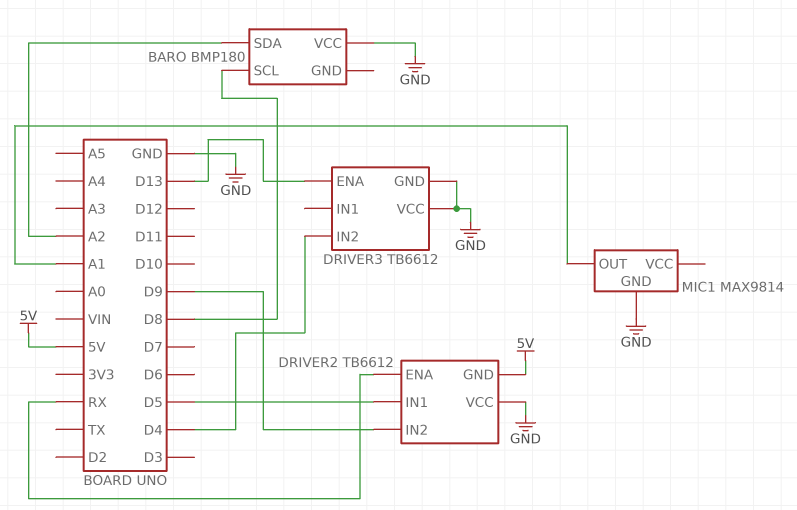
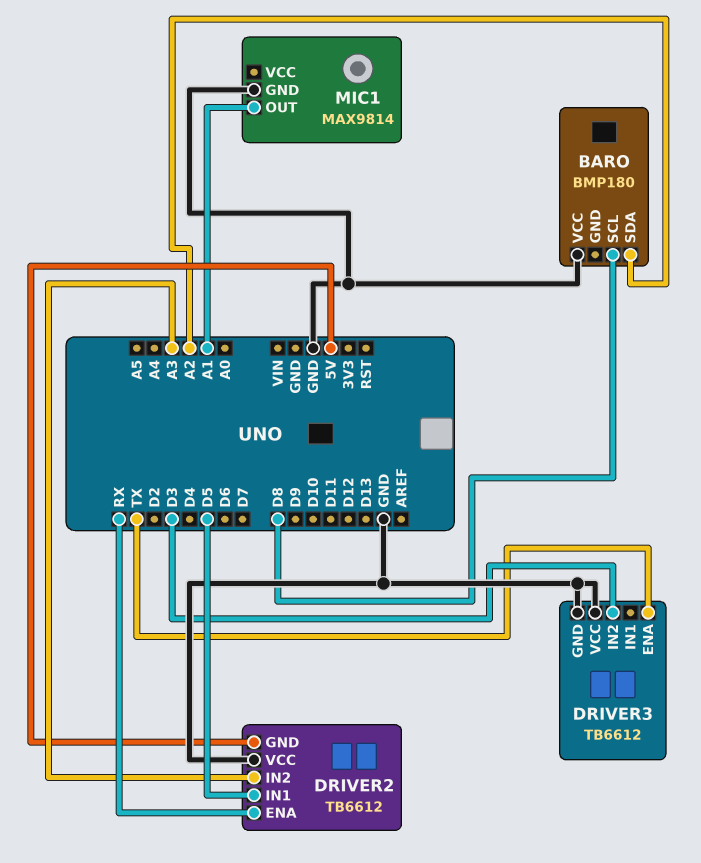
DRIVER2 pin IN2: D9 -> A3
DRIVER3 pin ENA: D13 -> TX
DRIVER3 pin IN2: D4 -> D3

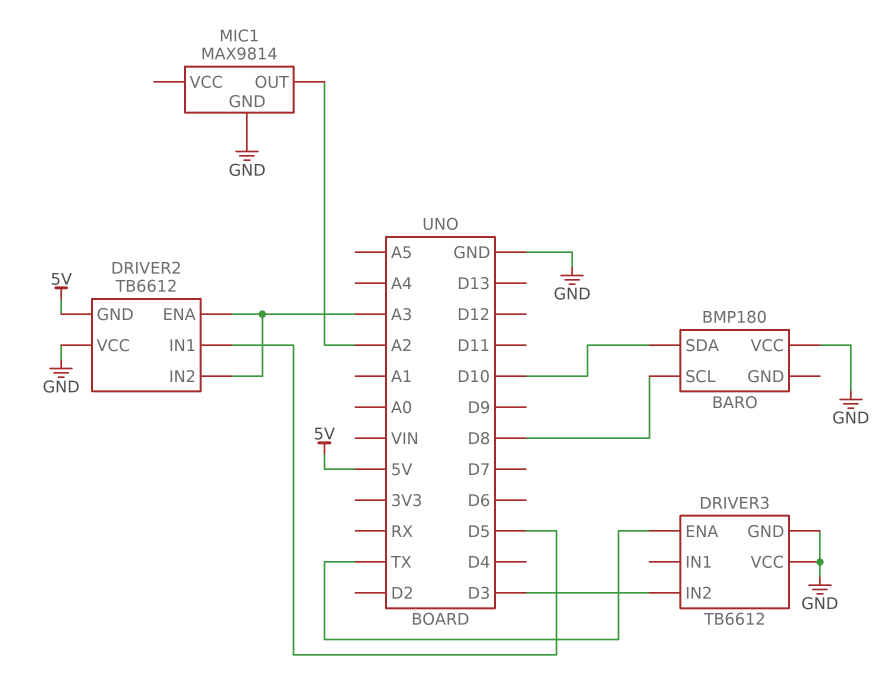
BARO pin SDA: A2 -> D10
DRIVER2 pin ENA: RX -> A3
MIC1 pin OUT: A1 -> A2

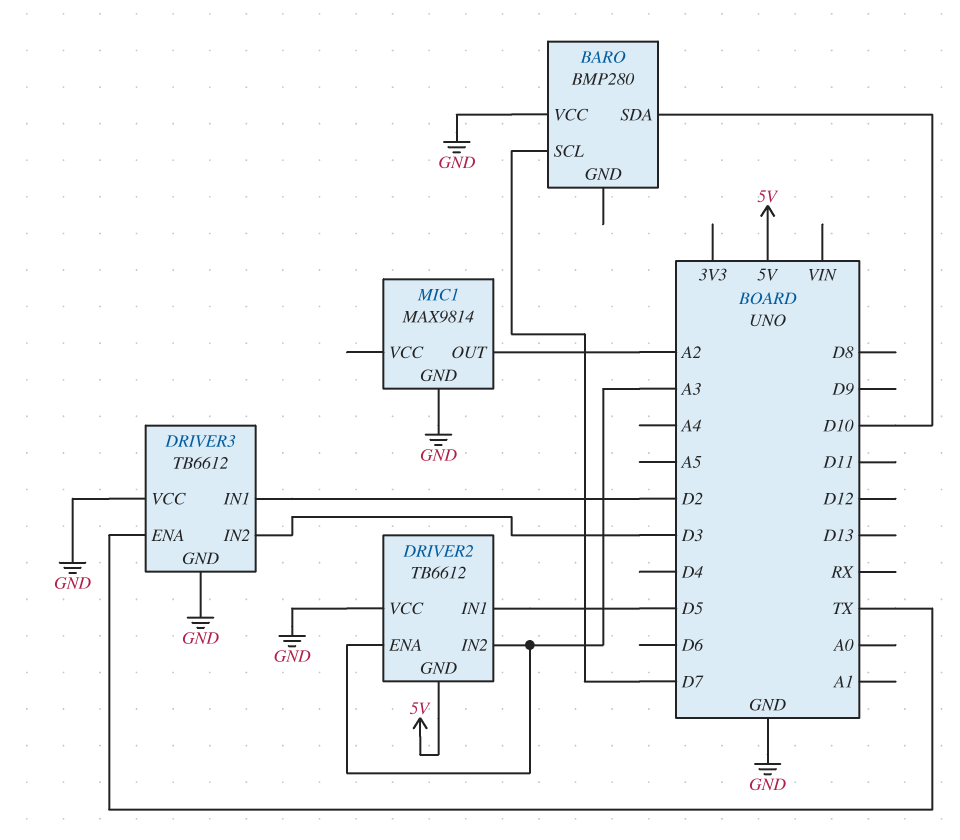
BARO: BMP180 -> BMP280
BARO pin SCL: D8 -> D7
DRIVER3 pin IN1: none -> D2

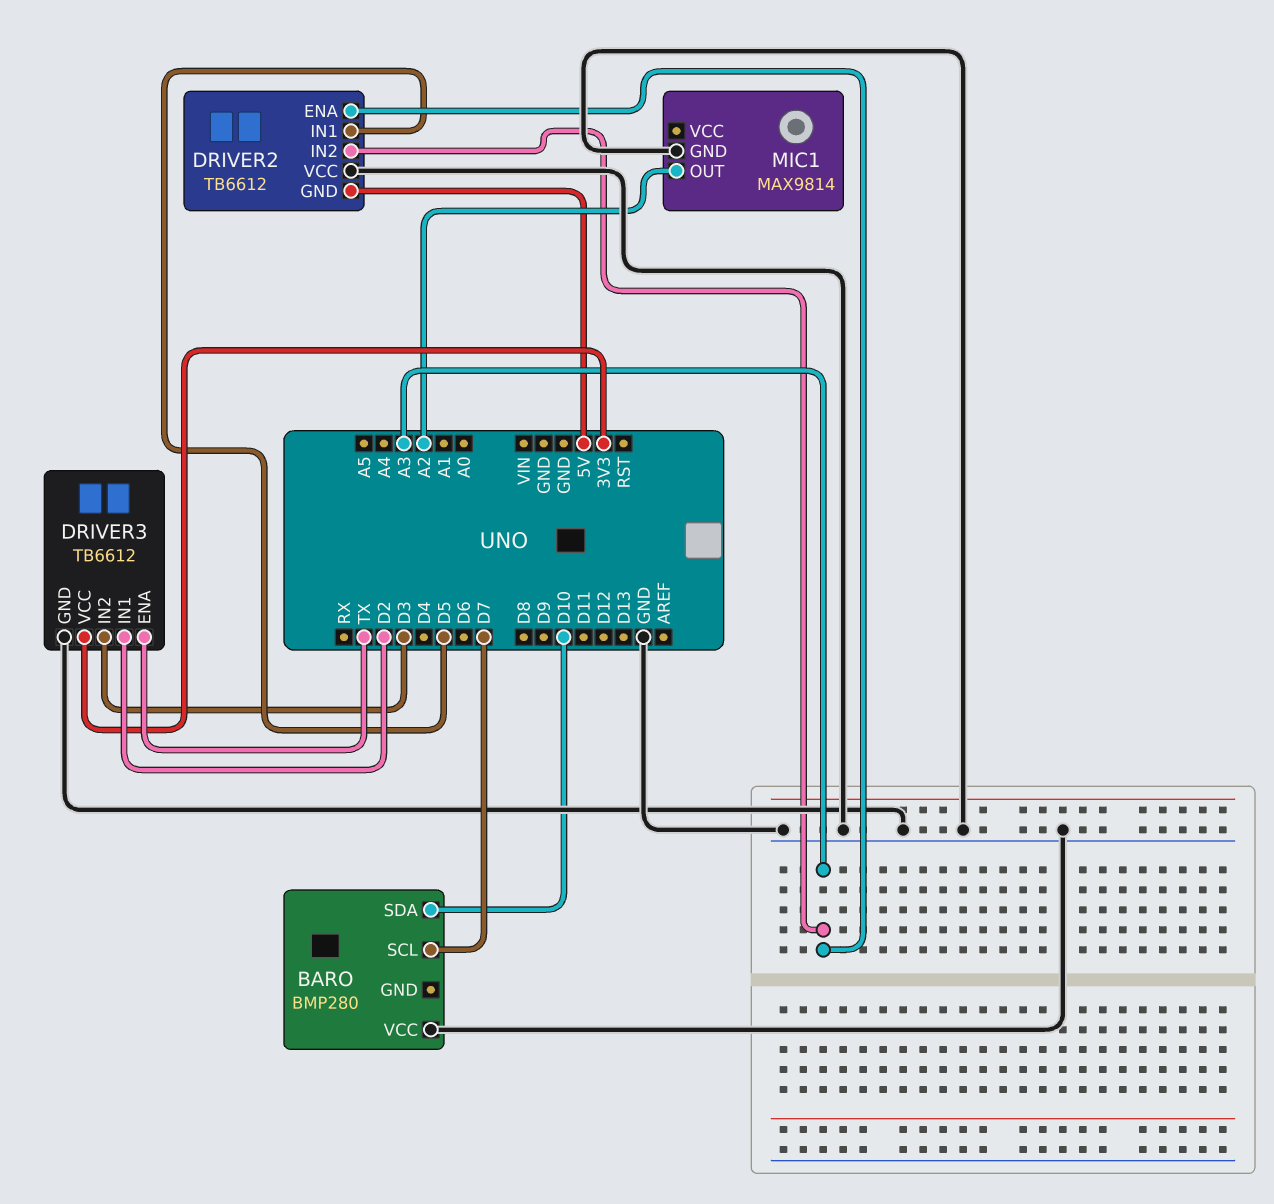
DRIVER3 pin VCC: GND -> 3V3

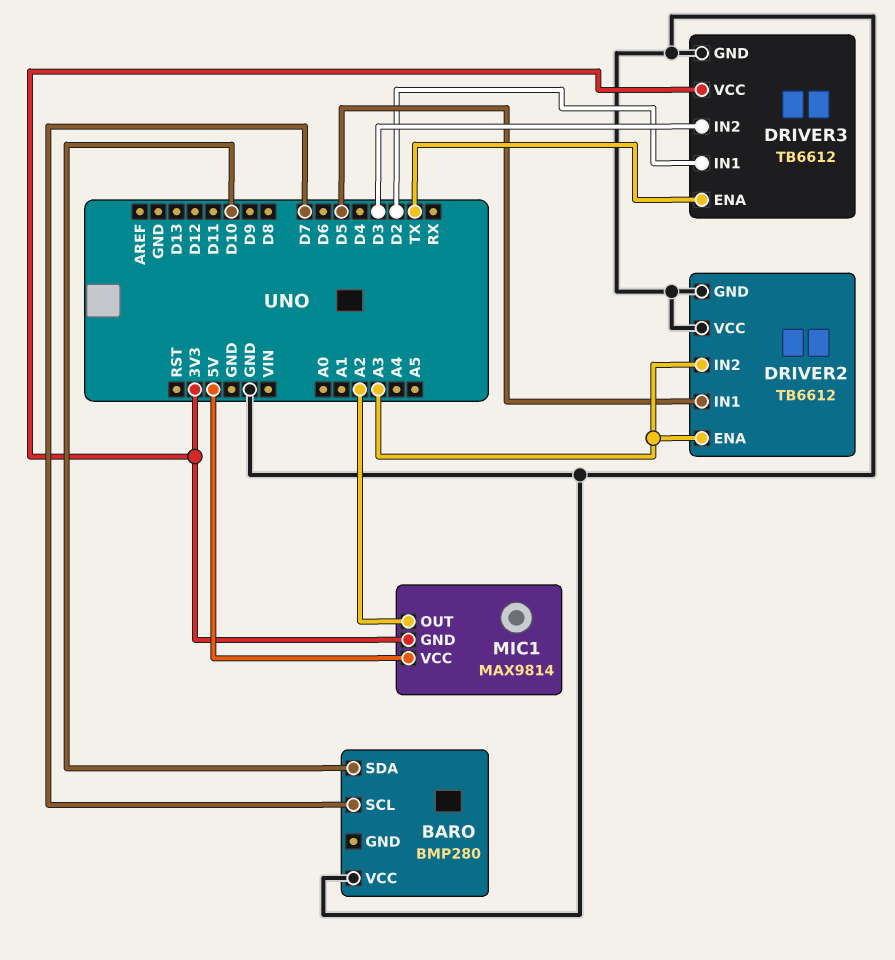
DRIVER2 pin GND: 5V -> GND
MIC1 pin GND: GND -> 3V3
MIC1 pin VCC: none -> 5V

